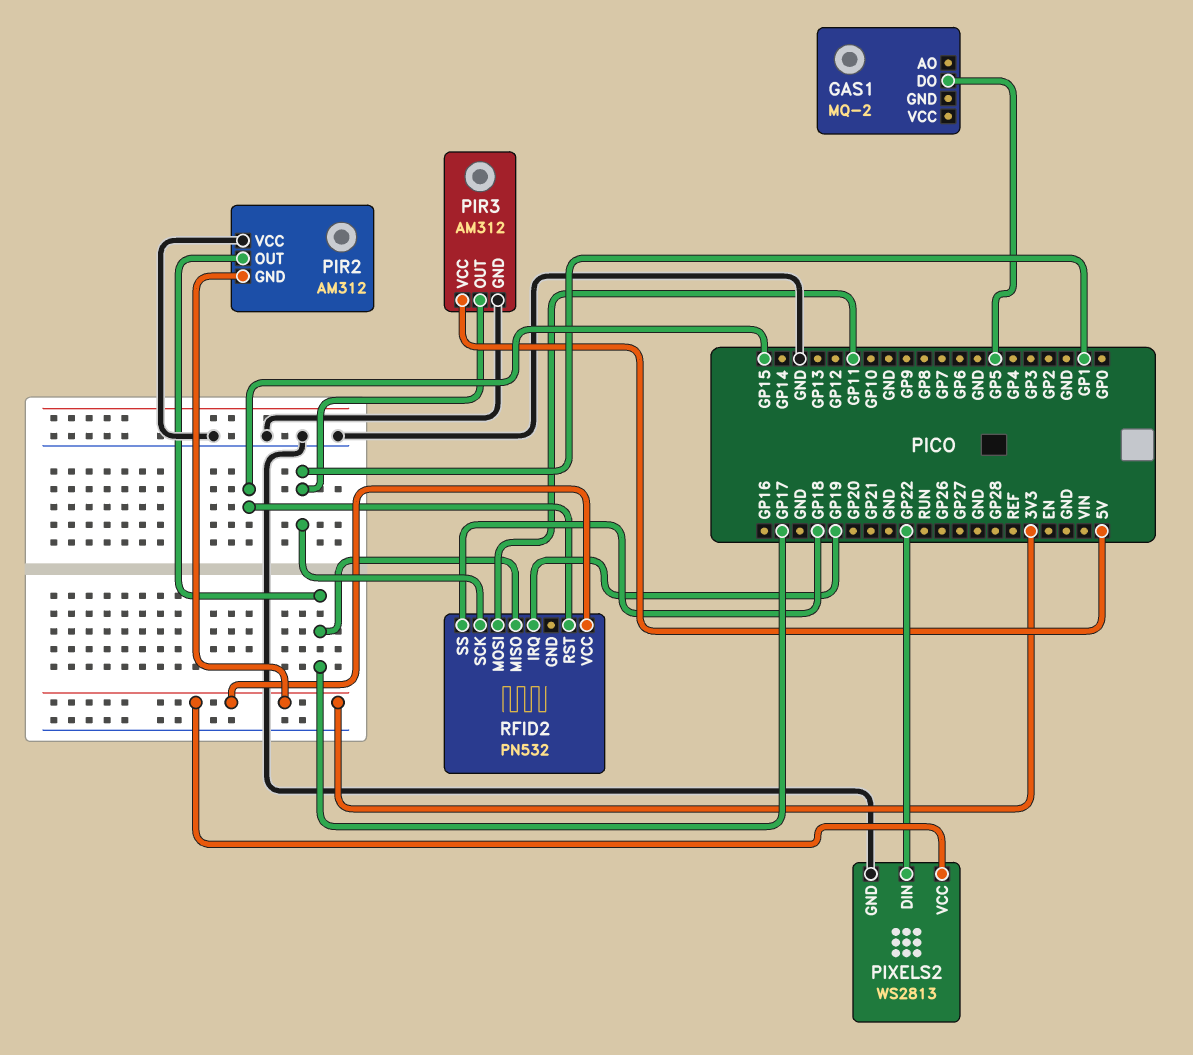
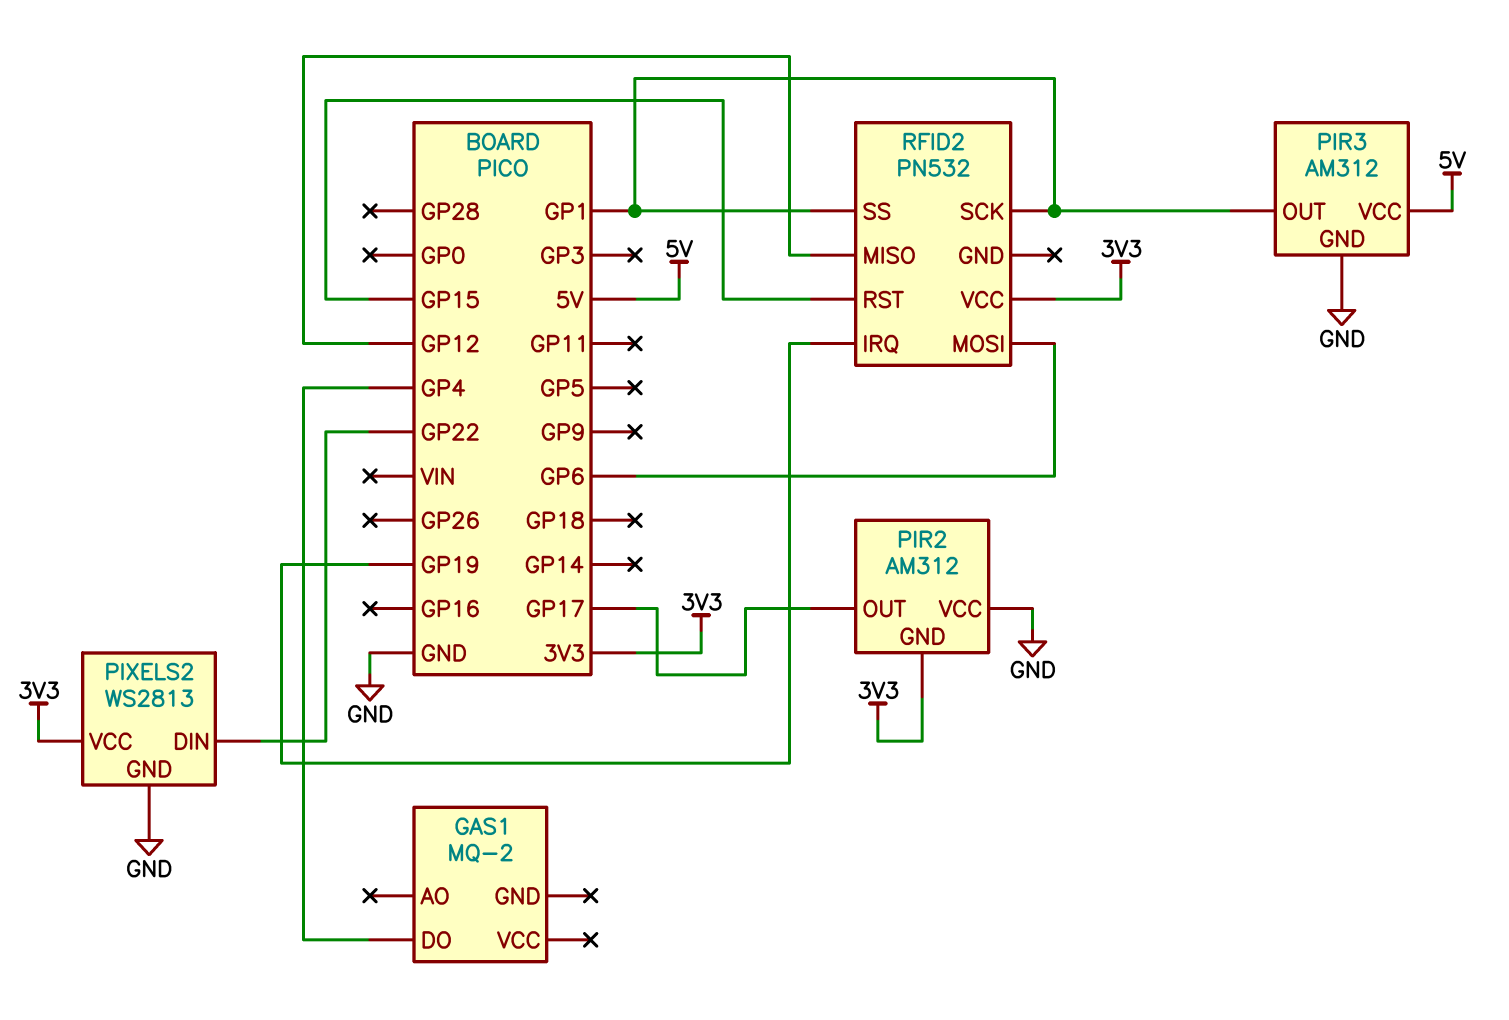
GAS1 pin DO: GP5 -> GP4
RFID2 pin MISO: GP17 -> GP12
RFID2 pin MOSI: GP11 -> GP6
RFID2 pin SS: GP18 -> GP1

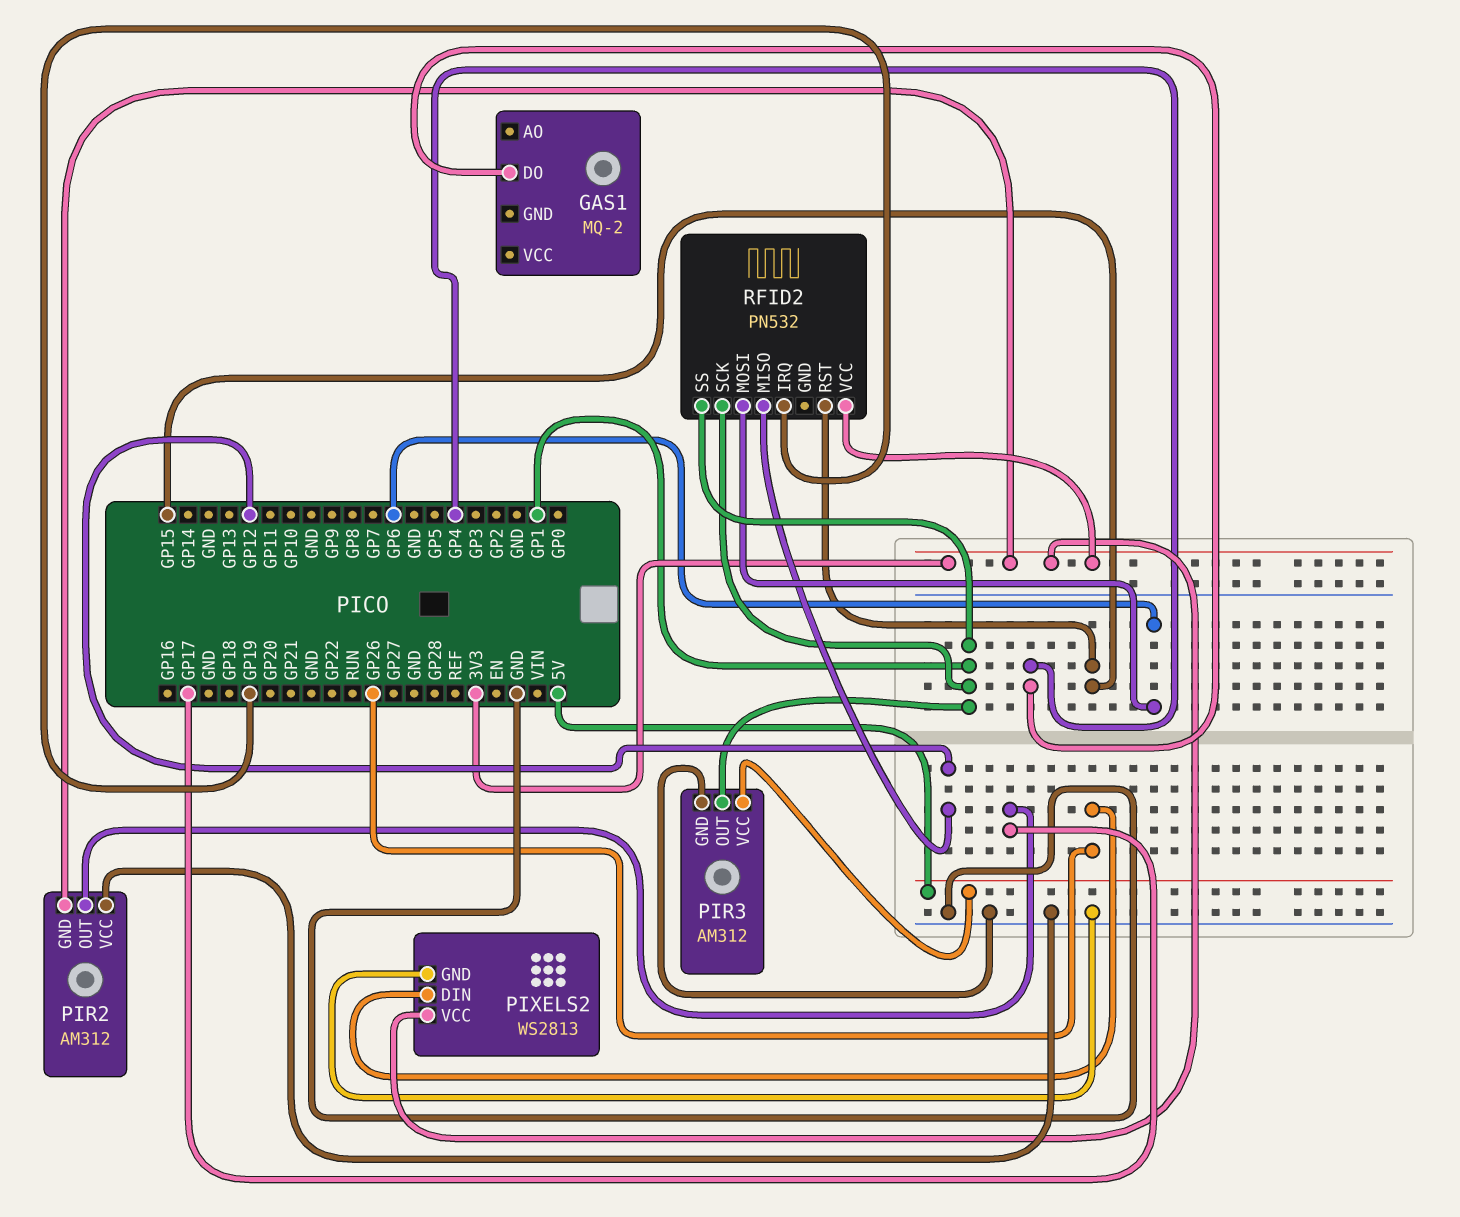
PIXELS2 pin DIN: GP22 -> GP26

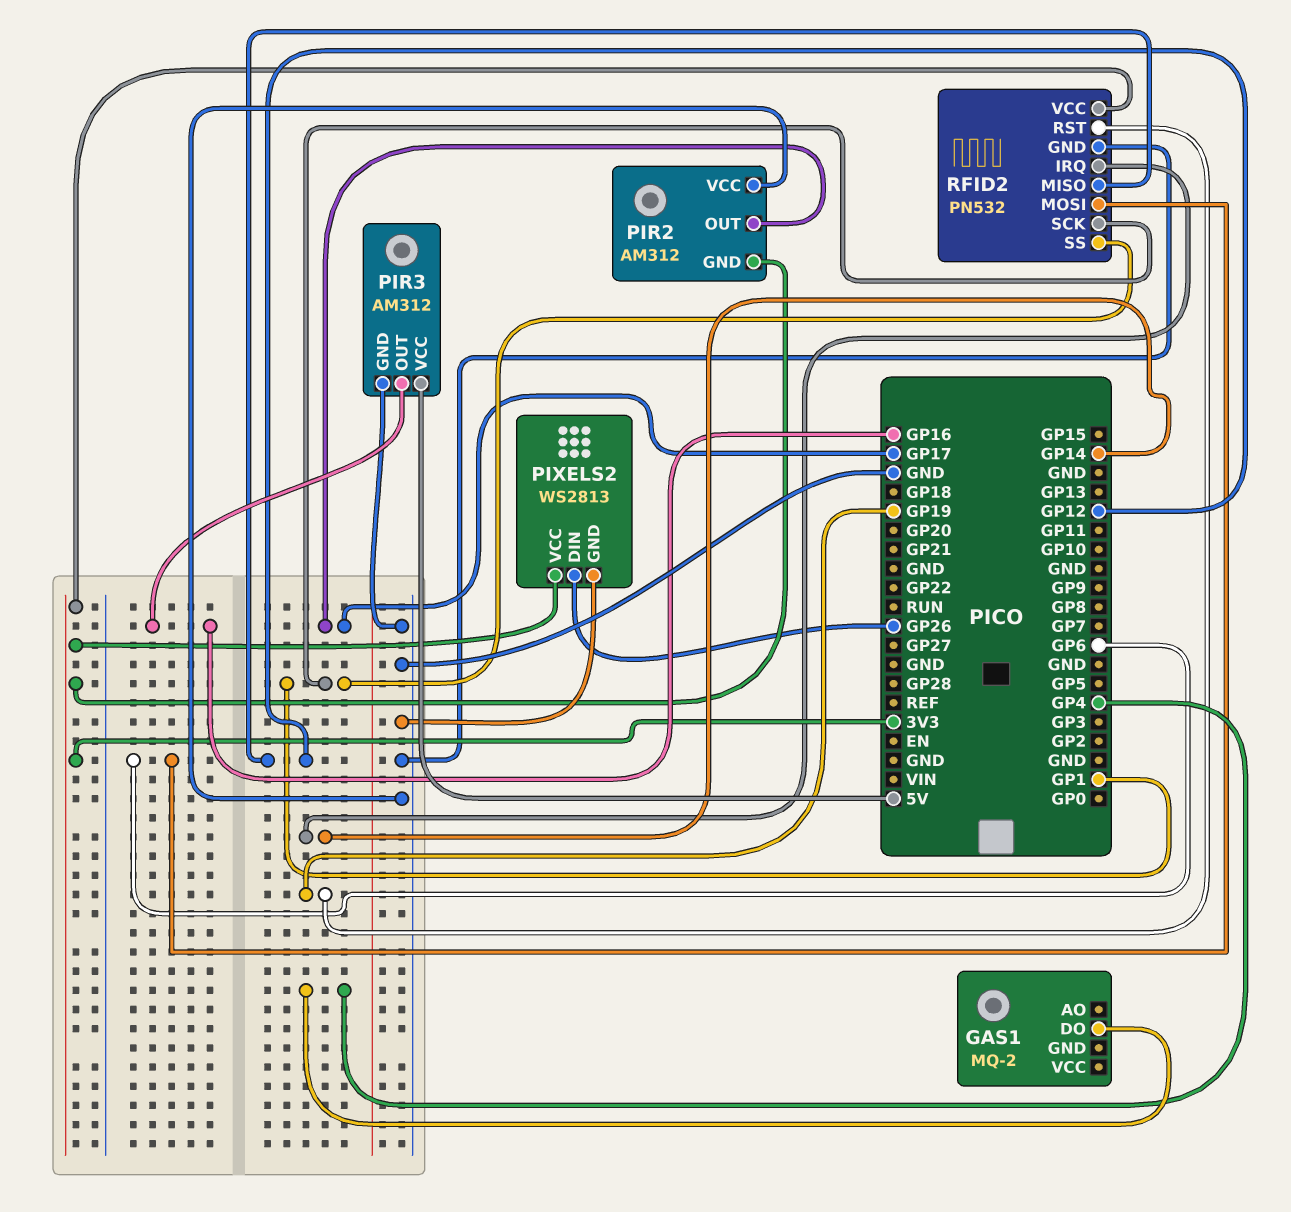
PIR3 pin OUT: GP1 -> GP16
RFID2 pin GND: none -> GND
RFID2 pin IRQ: GP19 -> GP14
RFID2 pin RST: GP15 -> GP19

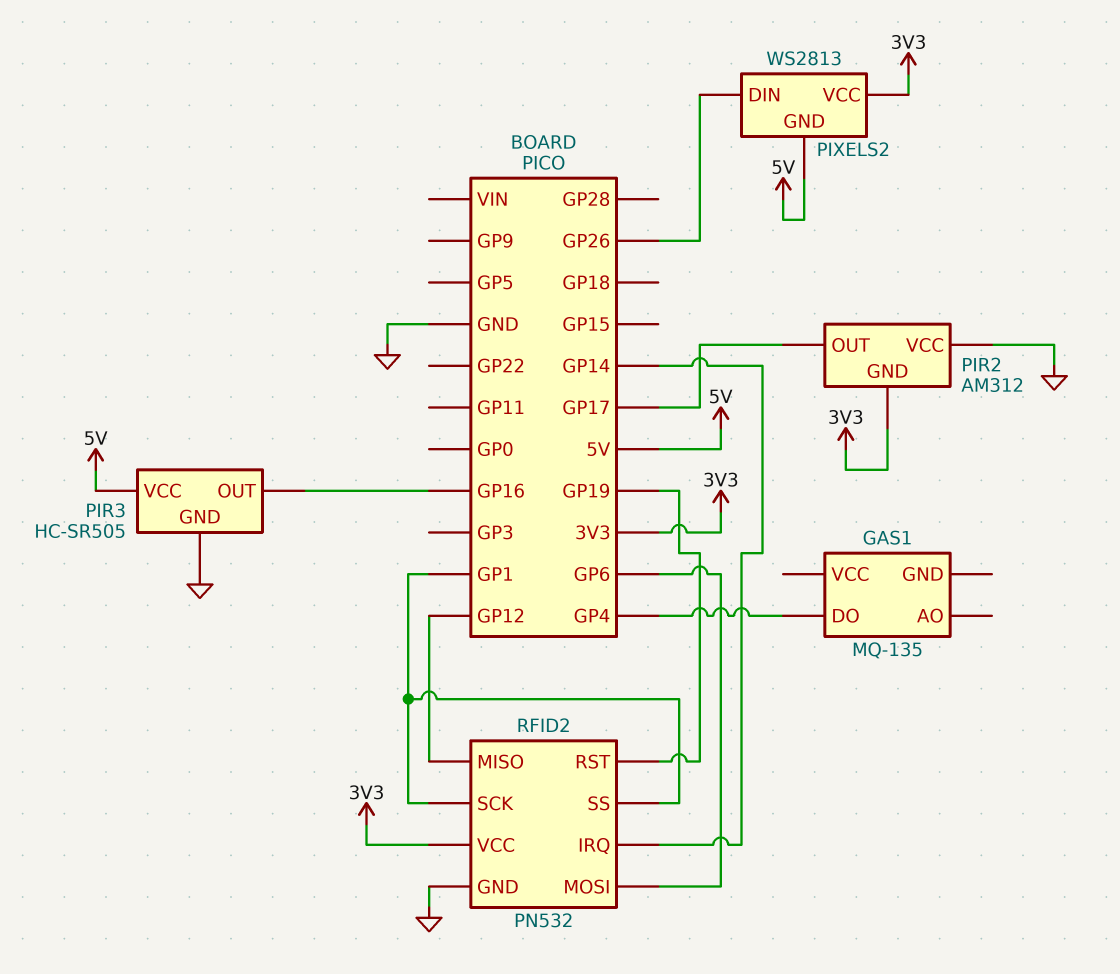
GAS1: MQ-2 -> MQ-135
PIR3: AM312 -> HC-SR505
PIXELS2 pin GND: GND -> 5V

